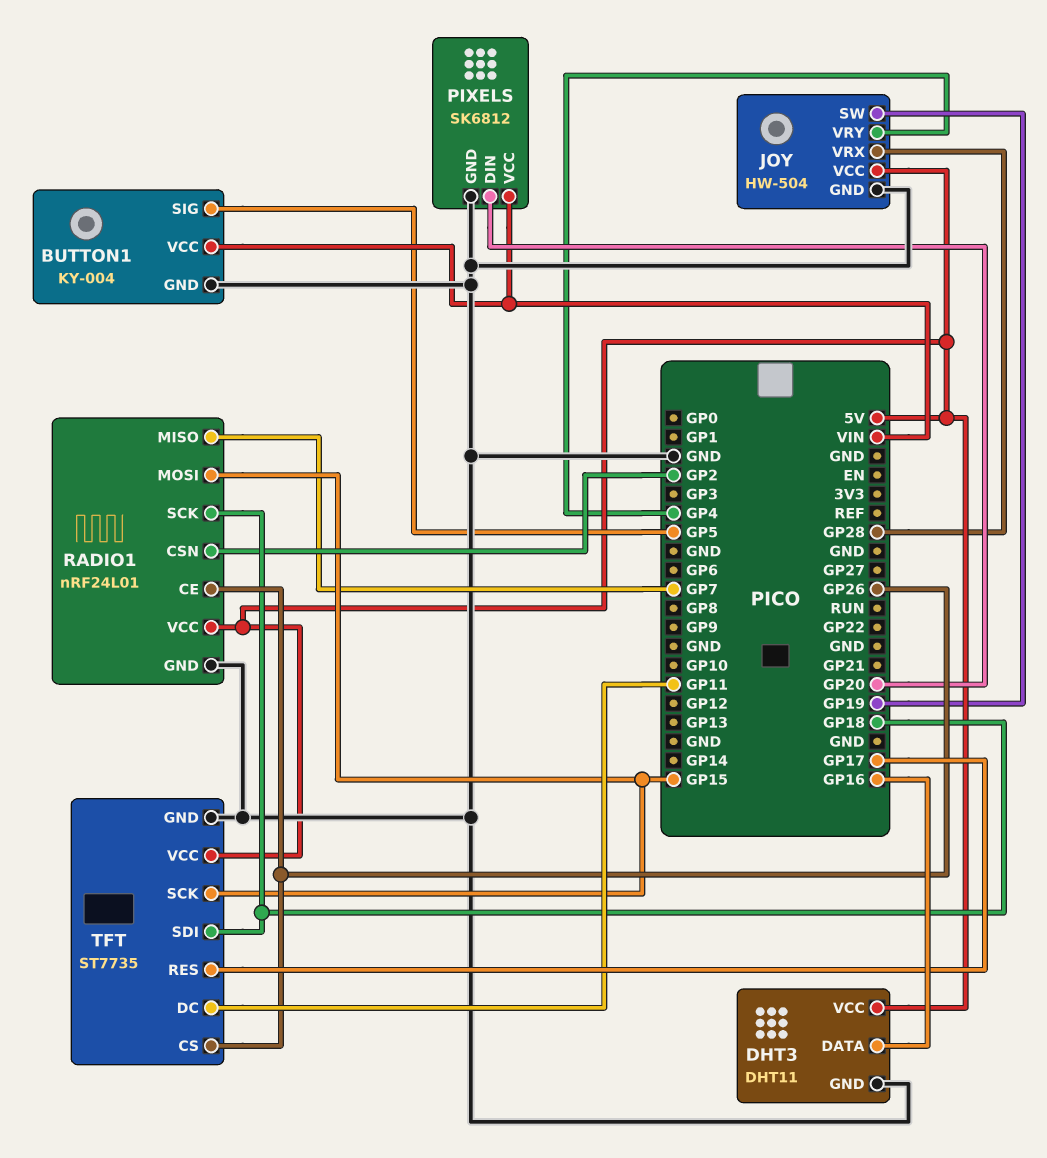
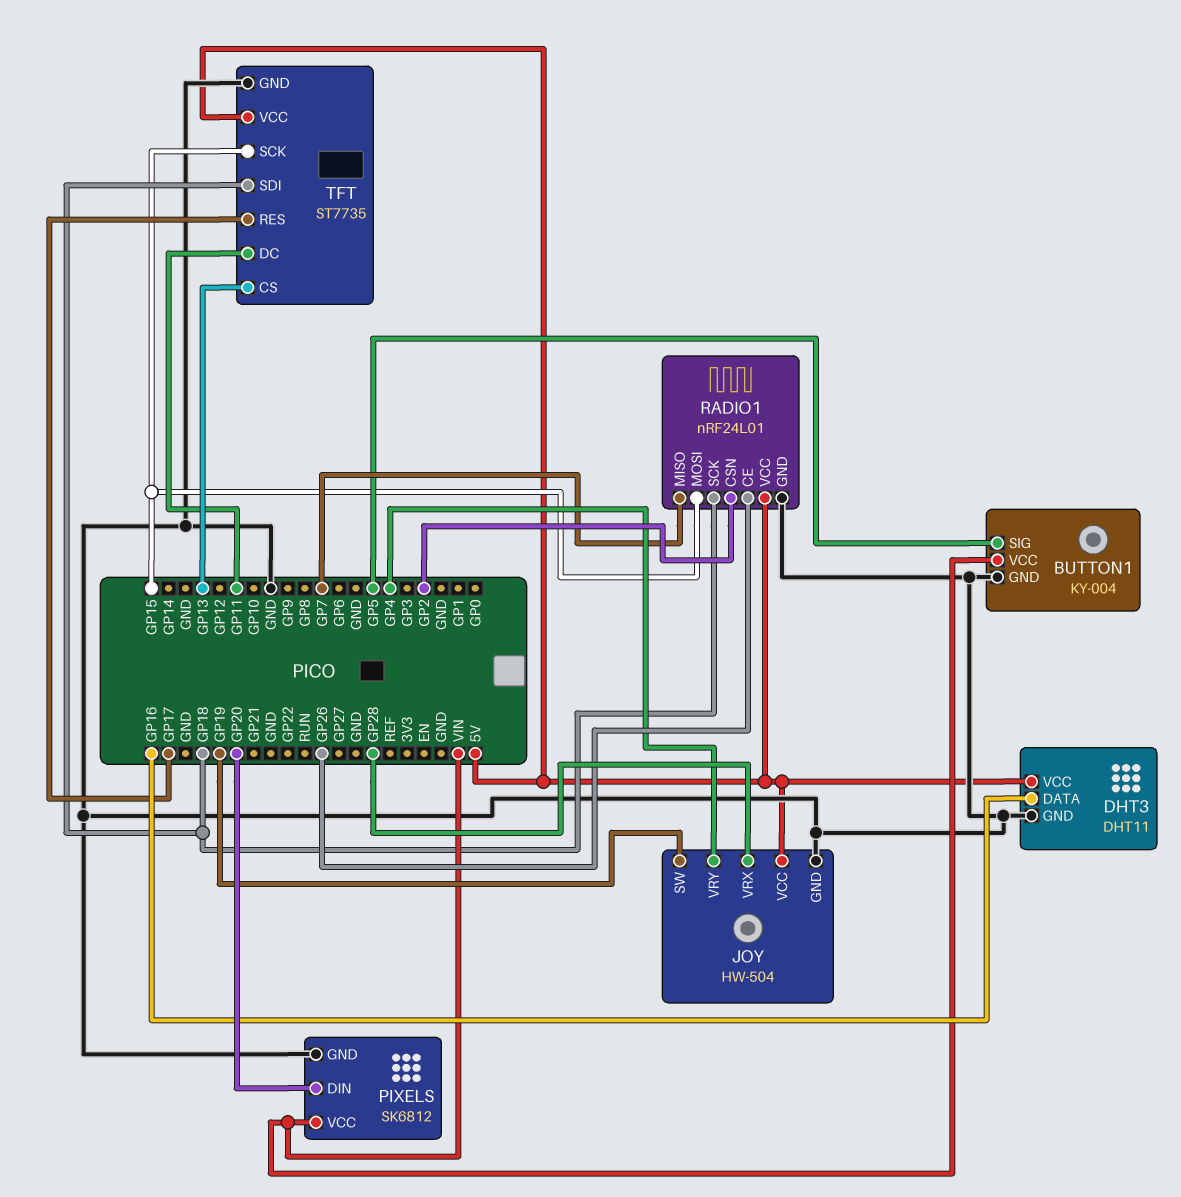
TFT pin CS: GP26 -> GP13

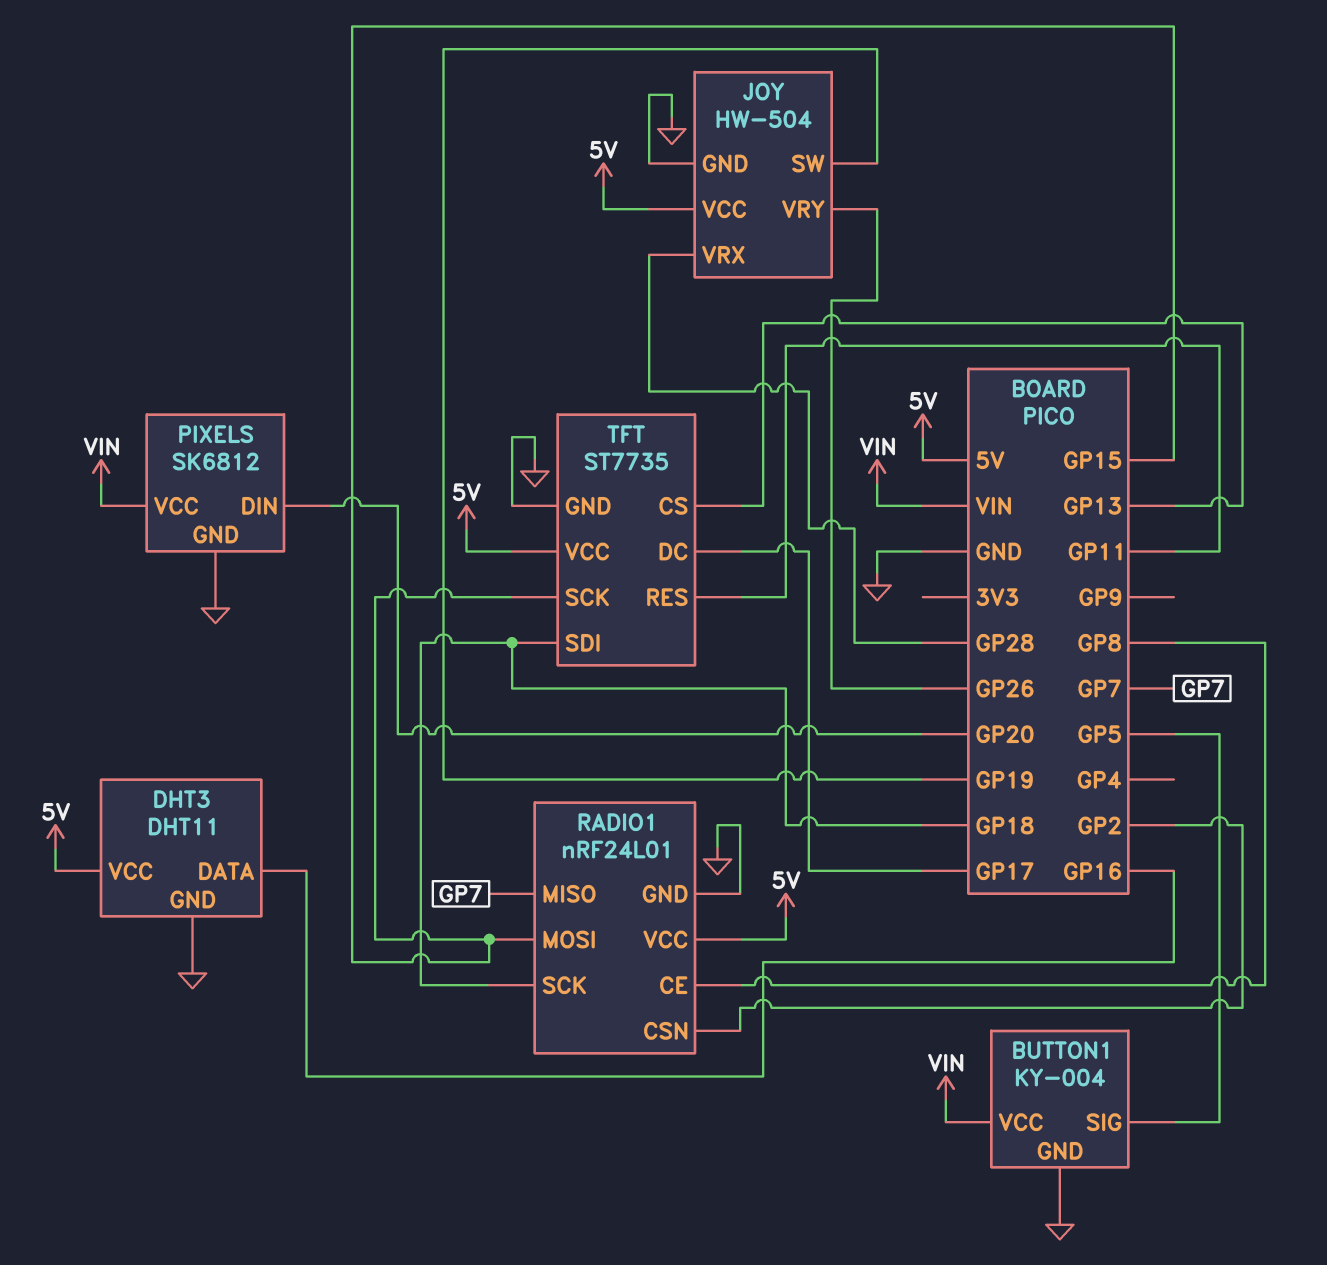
JOY pin VRY: GP4 -> GP26
RADIO1 pin CE: GP26 -> GP8
TFT pin DC: GP11 -> GP17
TFT pin RES: GP17 -> GP11

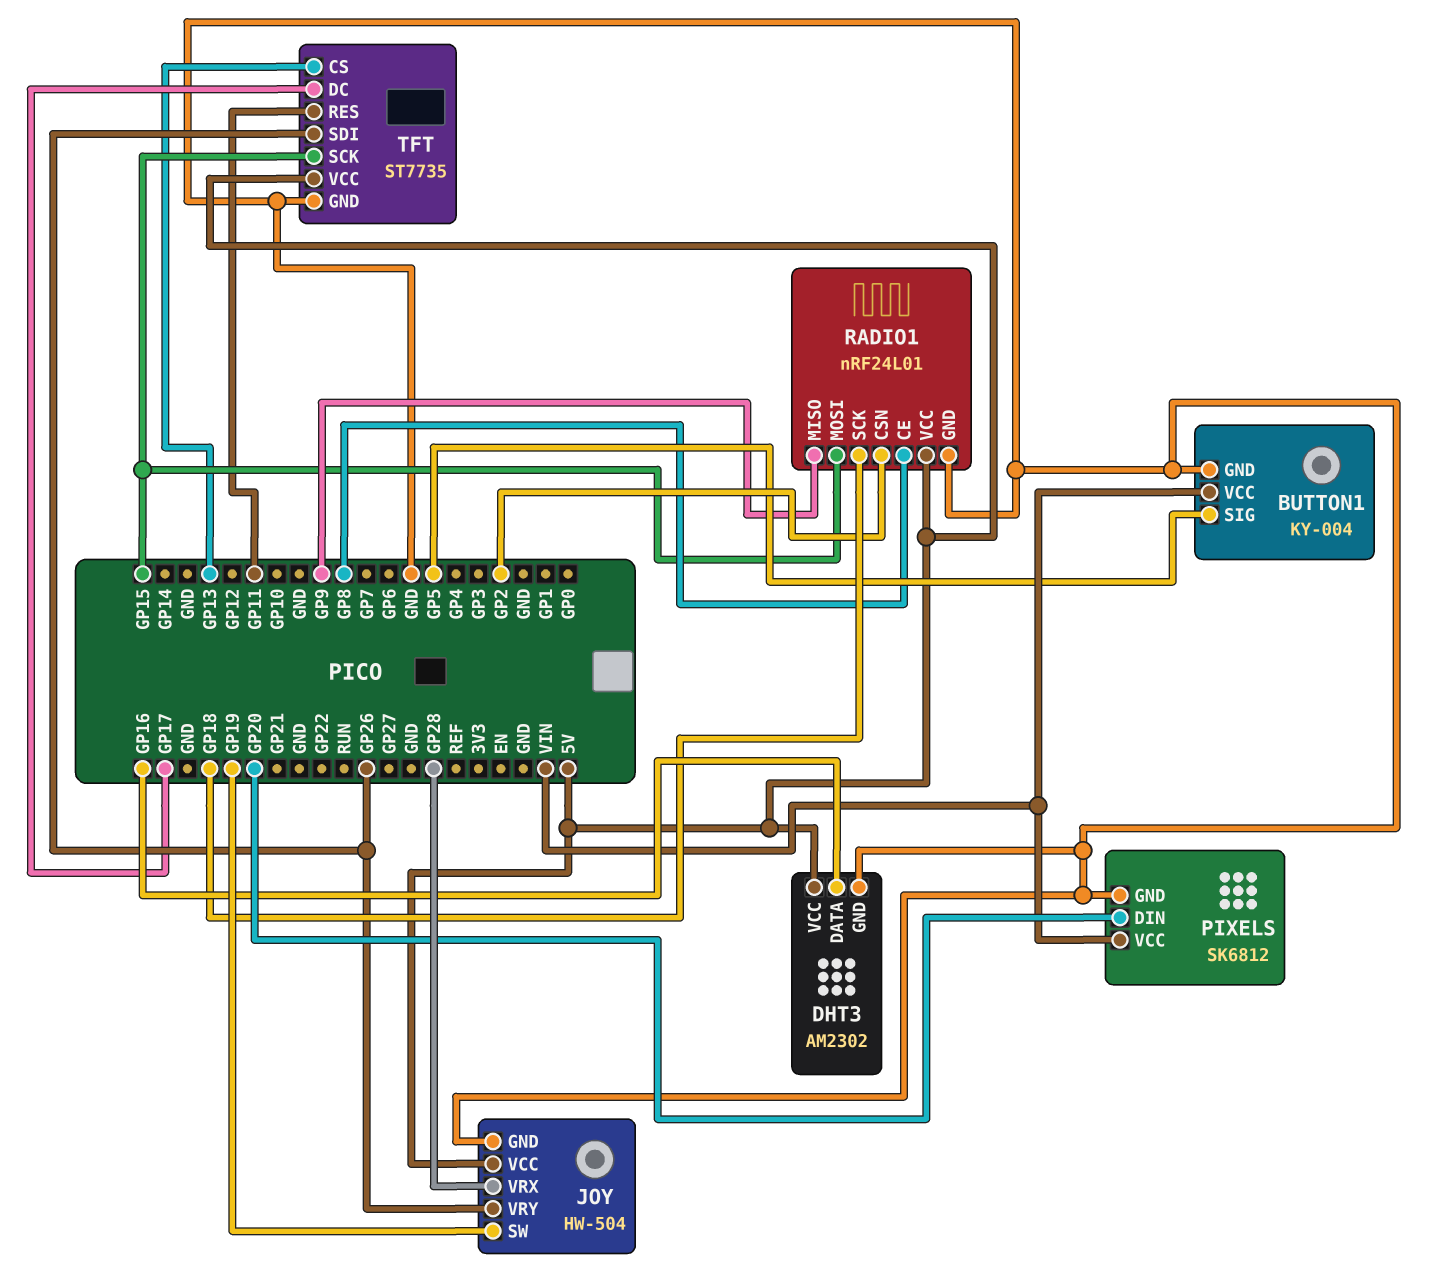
DHT3: DHT11 -> AM2302
RADIO1 pin MISO: GP7 -> GP9
TFT pin SDI: GP18 -> GP26

